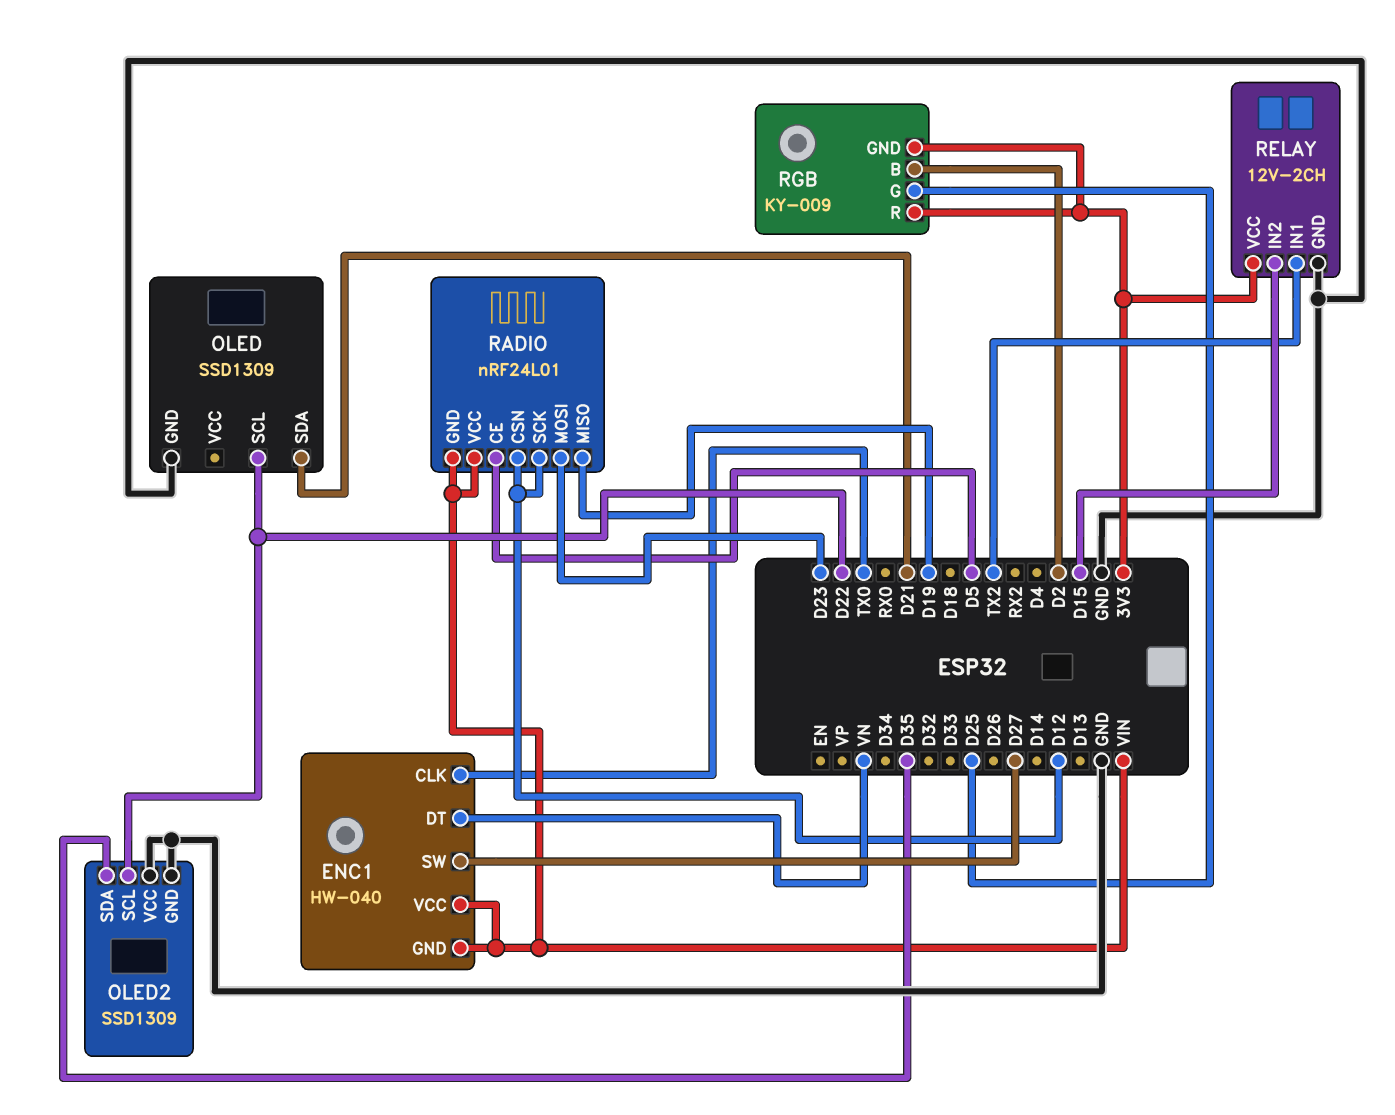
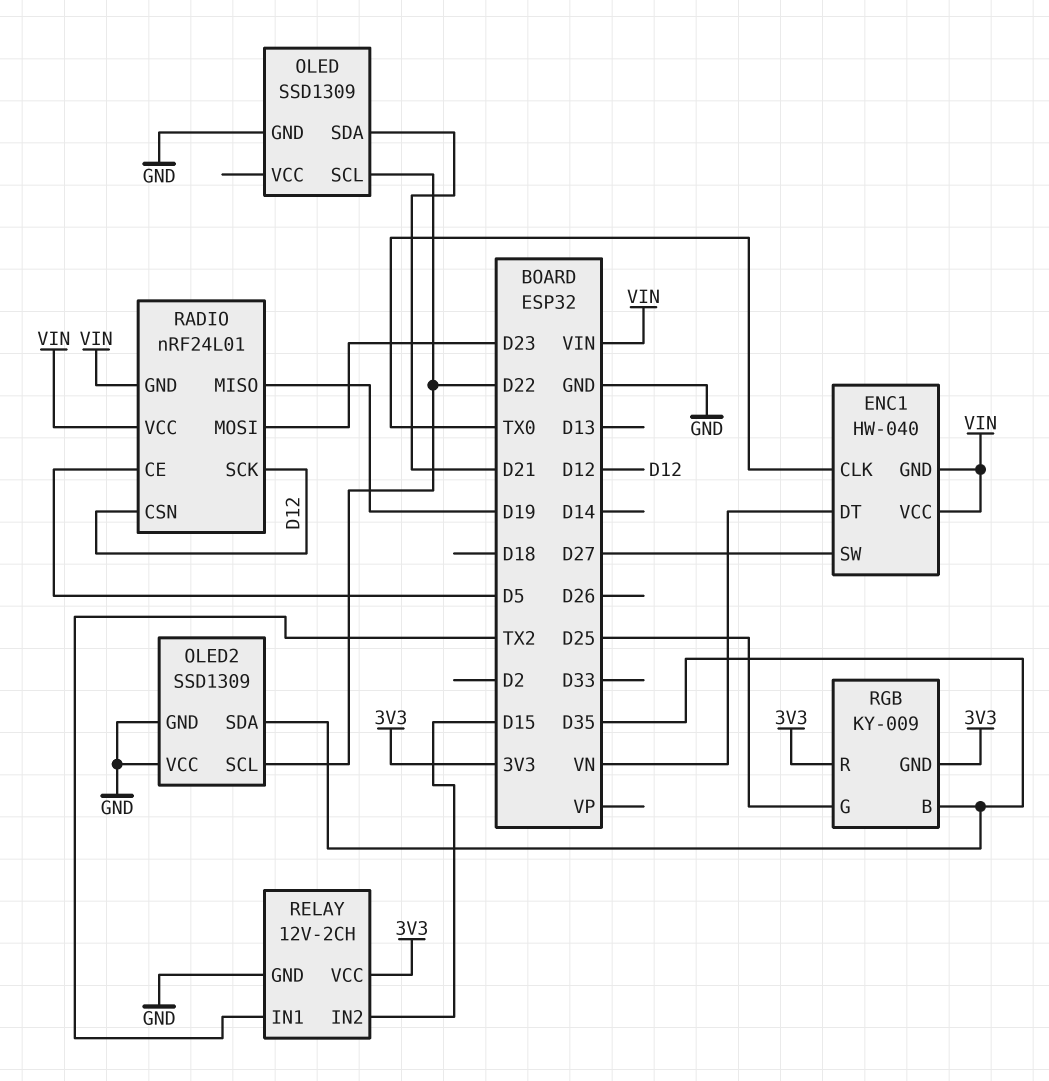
RGB pin B: D2 -> D35

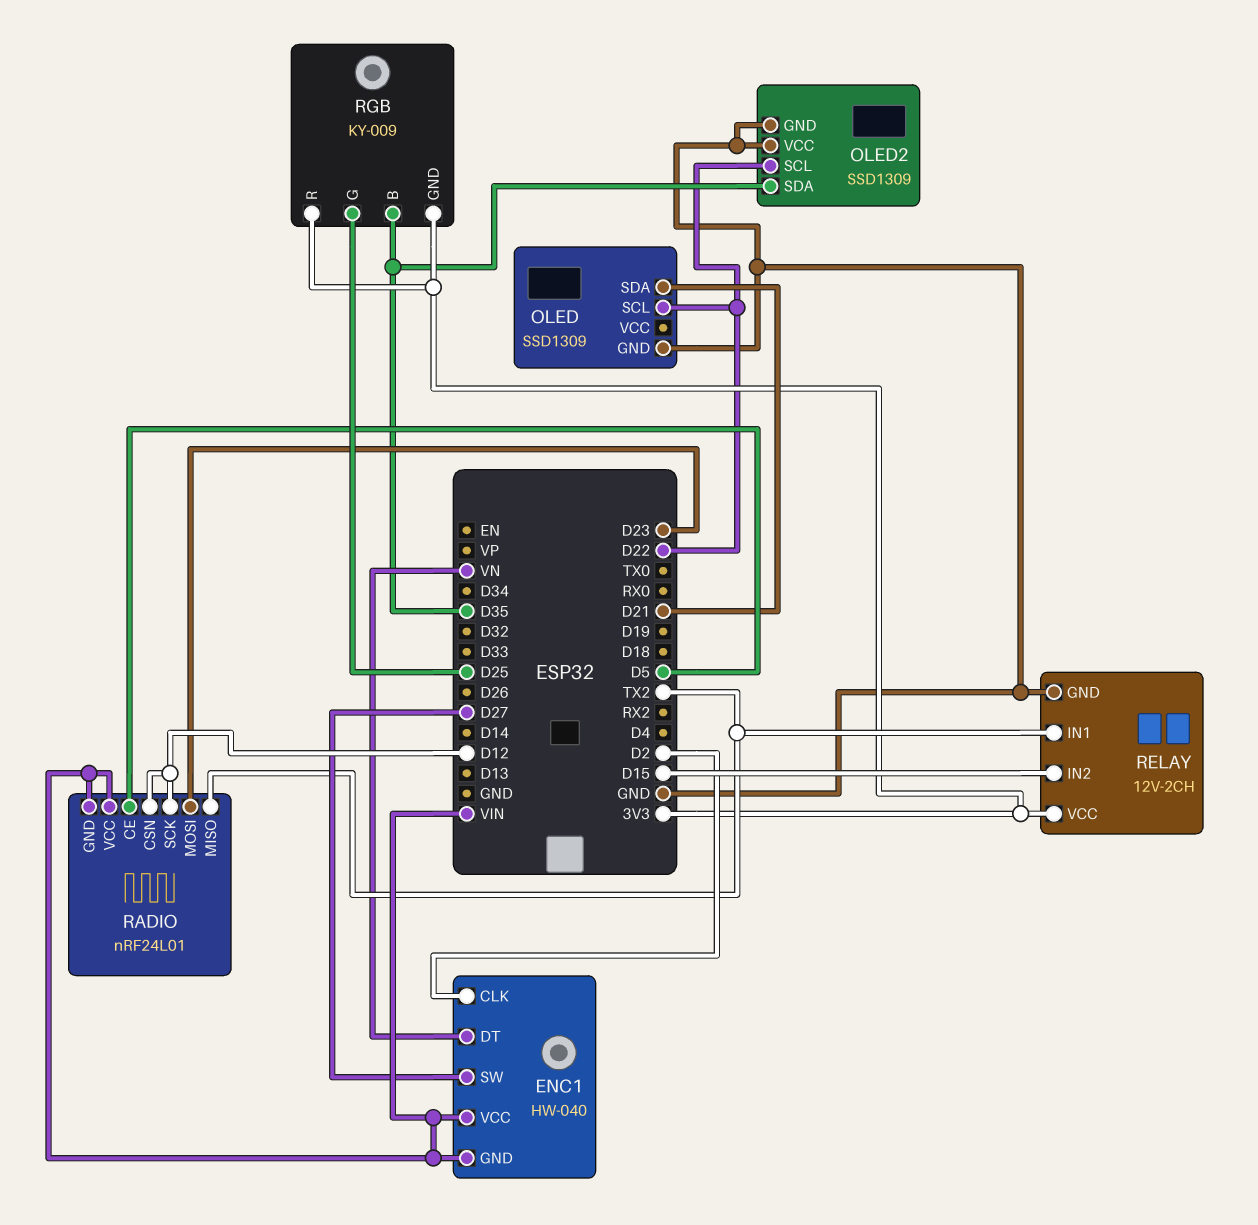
ENC1 pin CLK: TX0 -> D2
RADIO pin MISO: D19 -> TX2

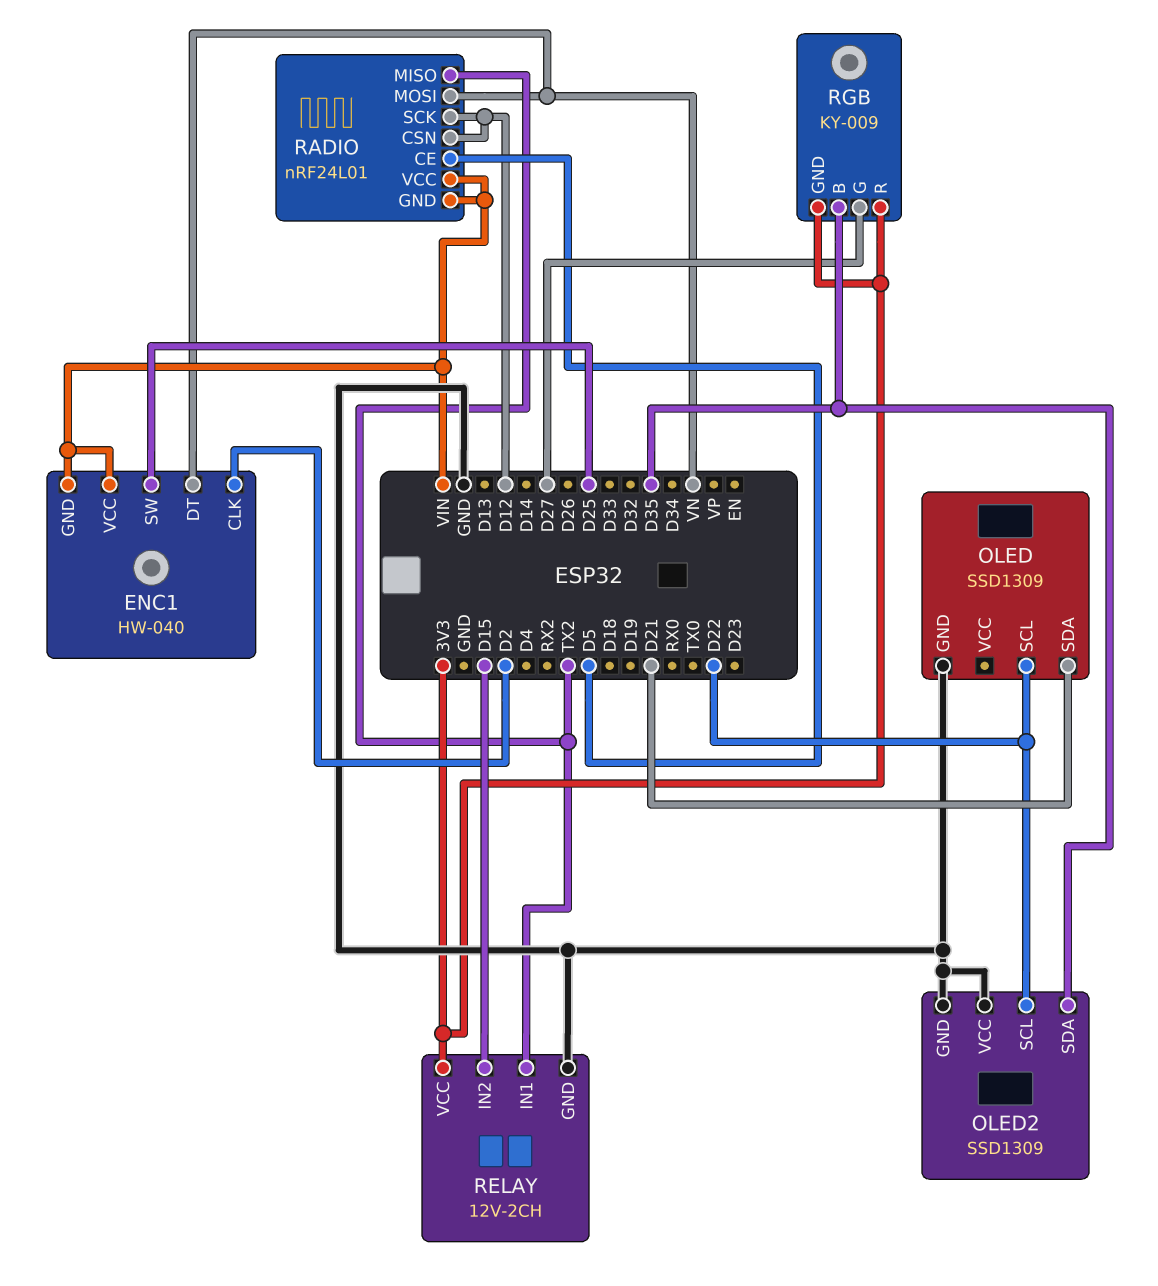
ENC1 pin SW: D27 -> D25
RADIO pin MOSI: D23 -> VN
RGB pin G: D25 -> D27

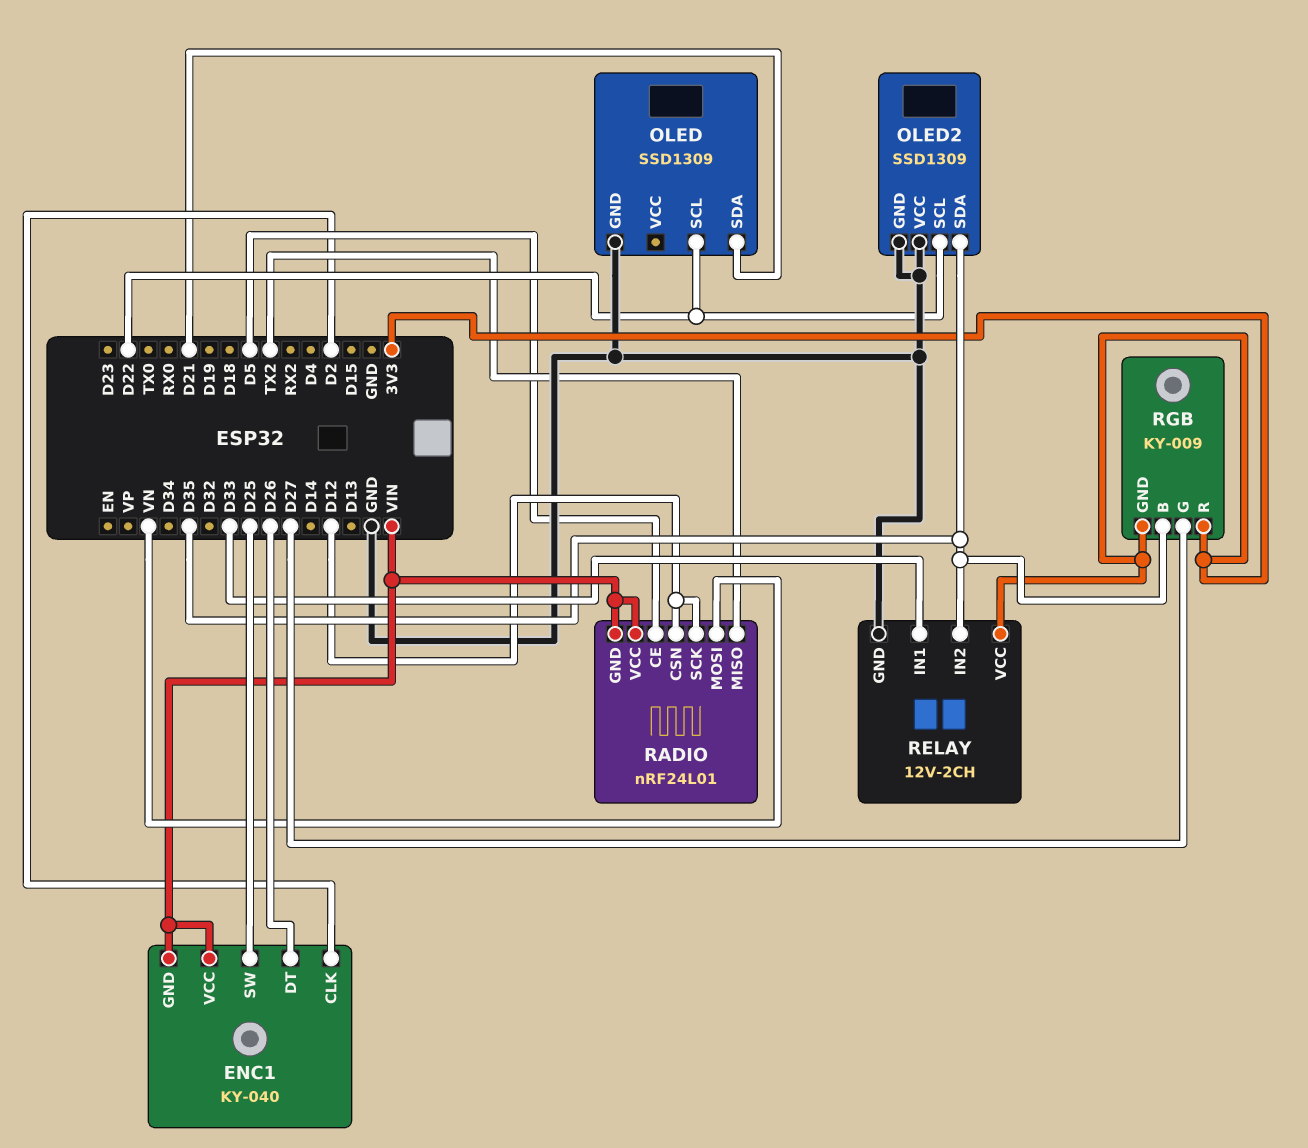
ENC1: HW-040 -> KY-040
ENC1 pin DT: VN -> D26
RELAY pin IN1: TX2 -> D33
RELAY pin IN2: D15 -> D35

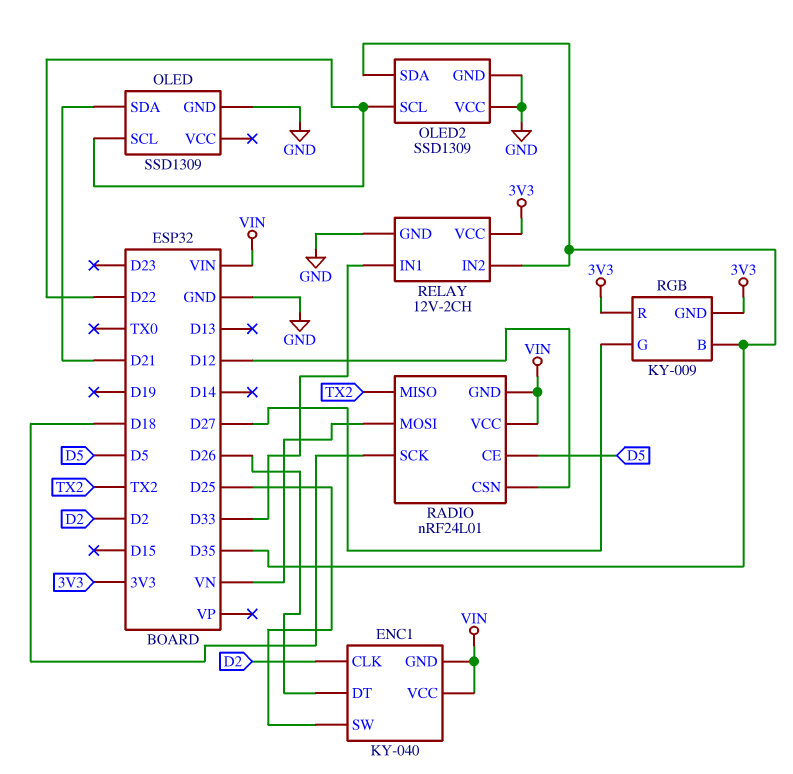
RADIO pin SCK: D12 -> D18

